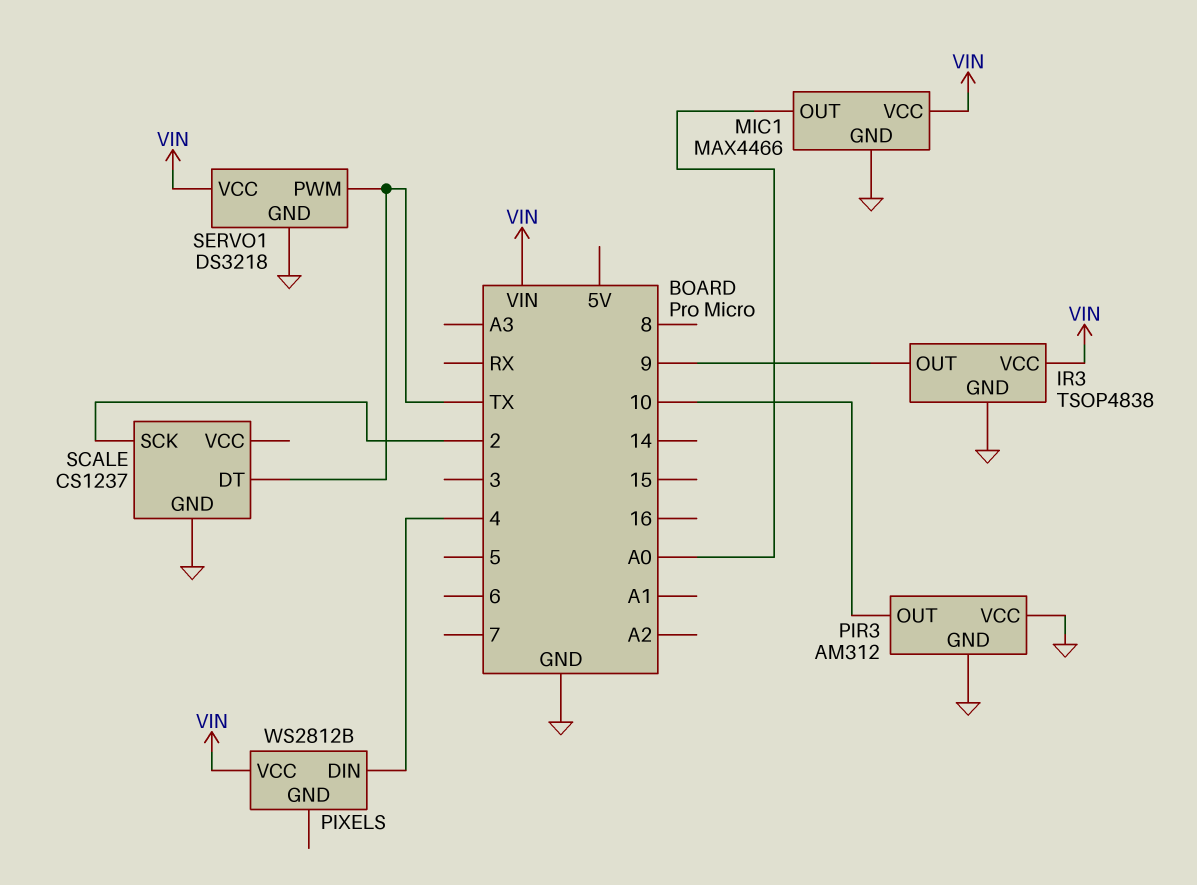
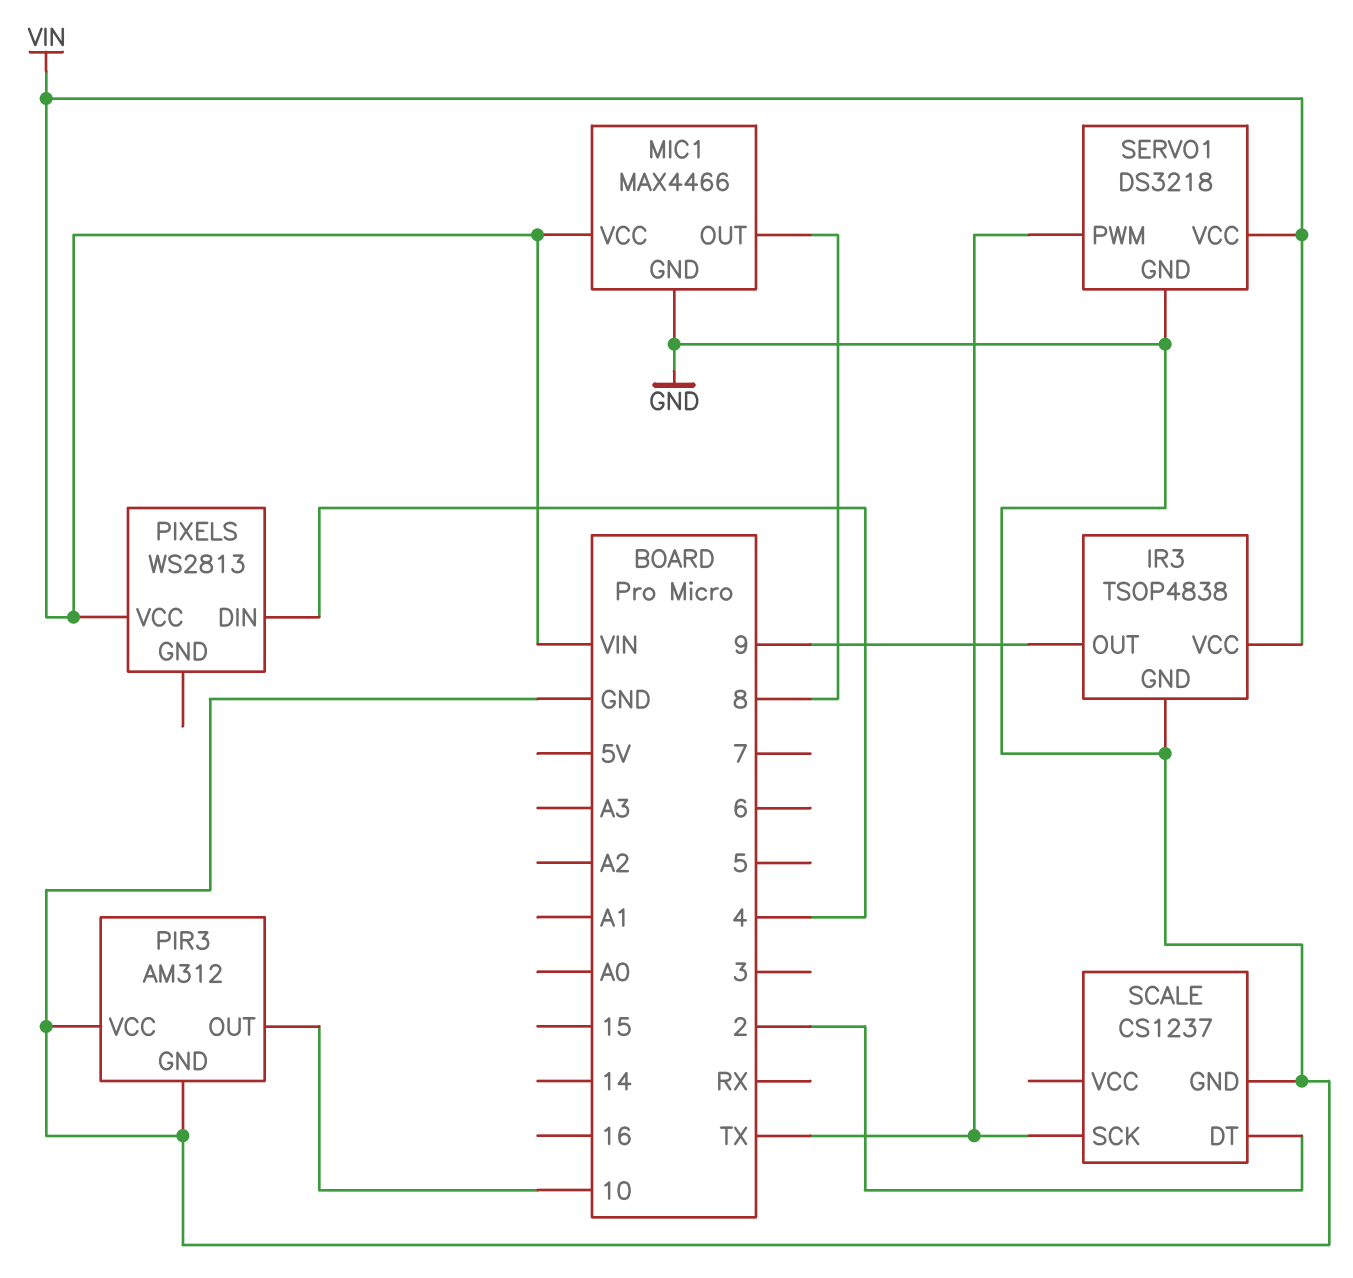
MIC1 pin OUT: A0 -> 8
PIXELS: WS2812B -> WS2813
SCALE pin DT: TX -> 2
SCALE pin SCK: 2 -> TX

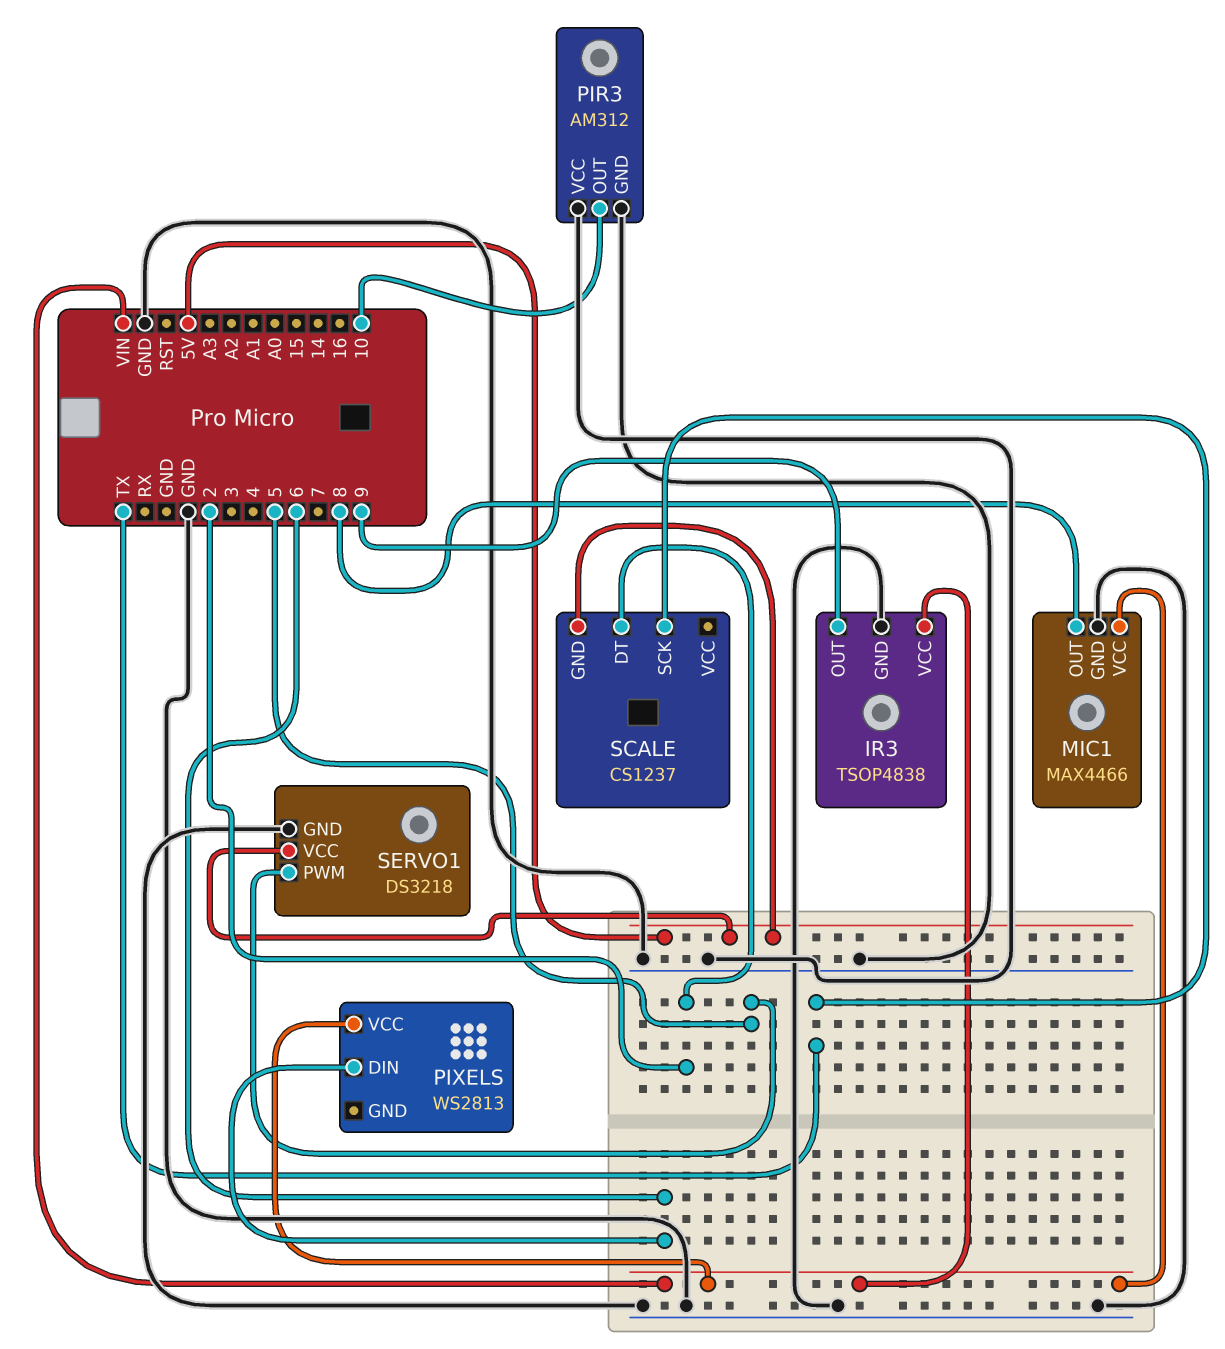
PIXELS pin DIN: 4 -> 6
SCALE pin GND: GND -> 5V
SERVO1 pin PWM: TX -> 5
SERVO1 pin VCC: VIN -> 5V

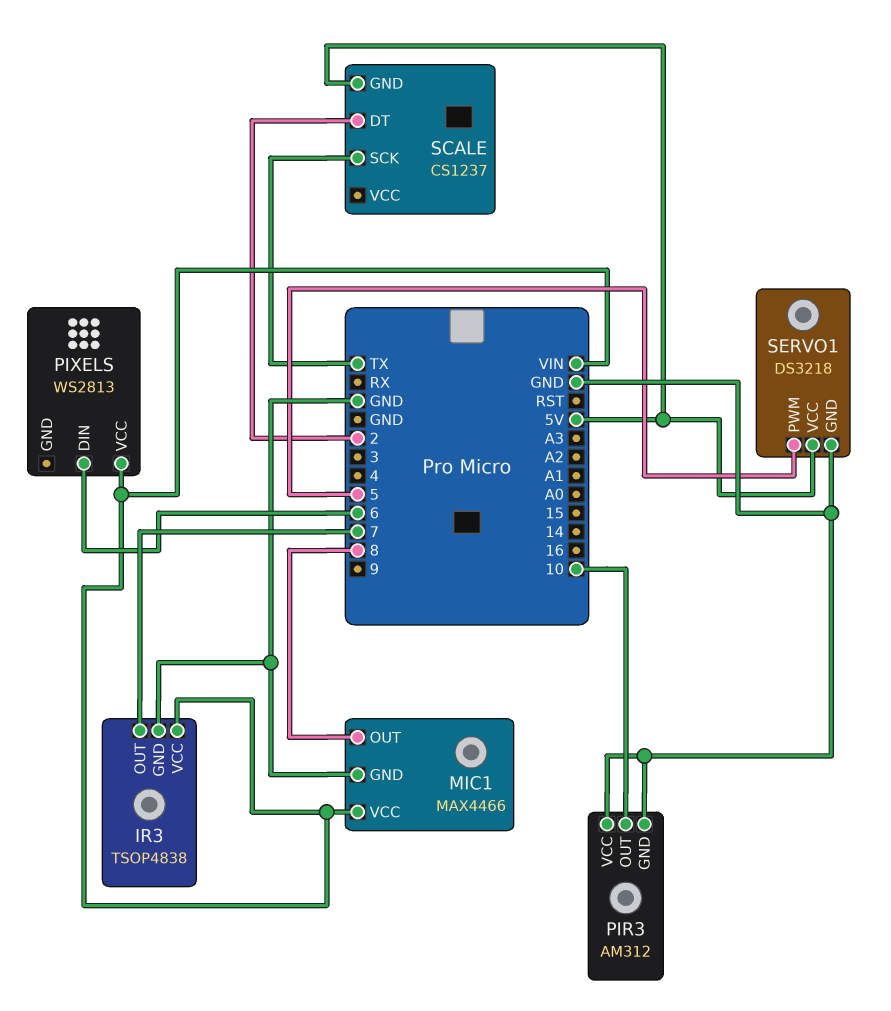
IR3 pin OUT: 9 -> 7

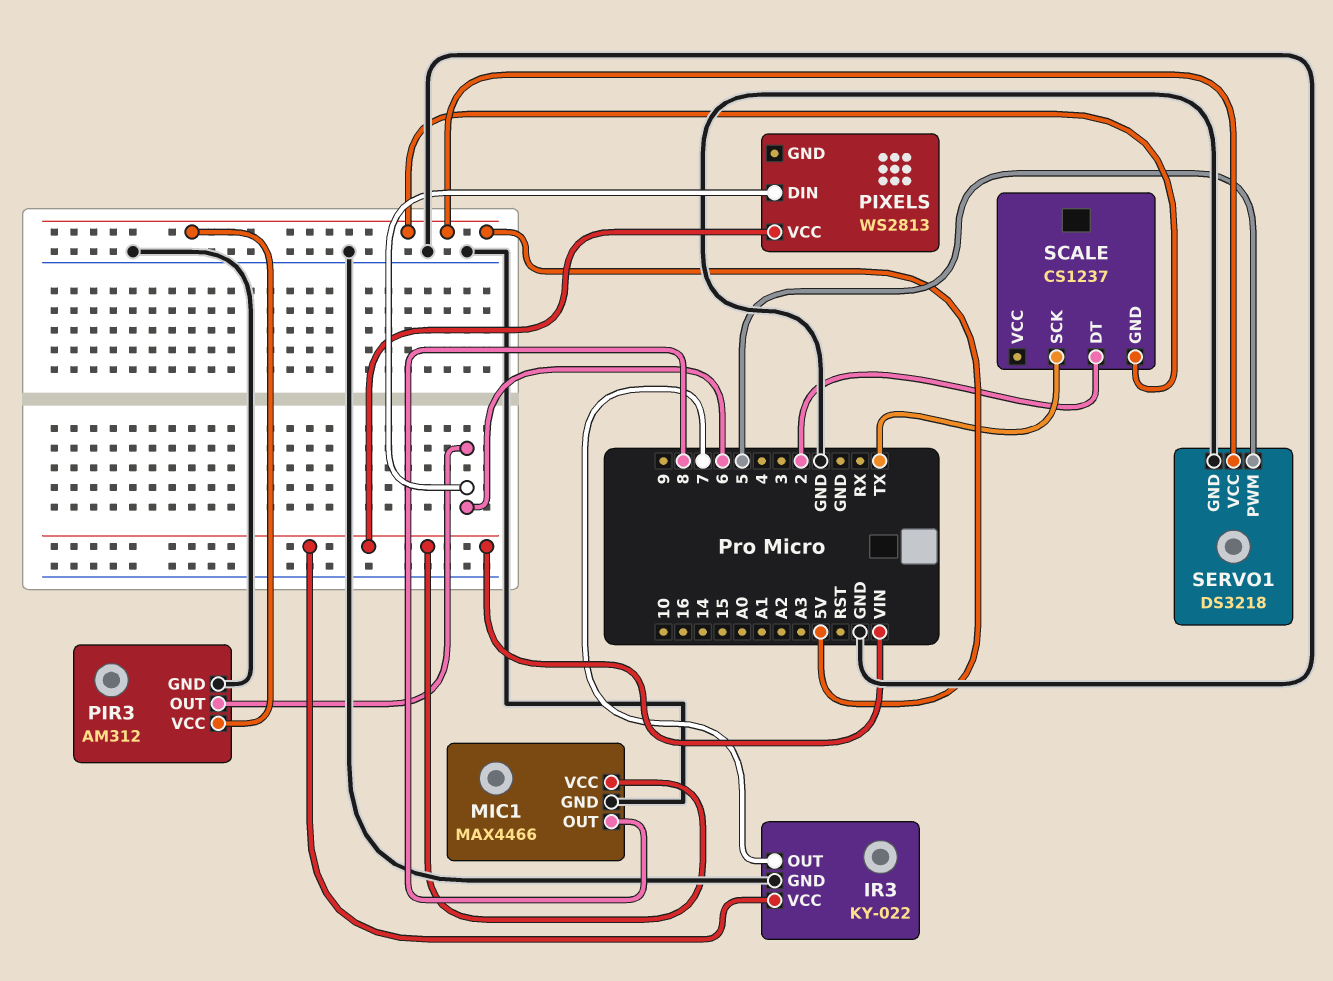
IR3: TSOP4838 -> KY-022
PIR3 pin OUT: 10 -> 6
PIR3 pin VCC: GND -> 5V

